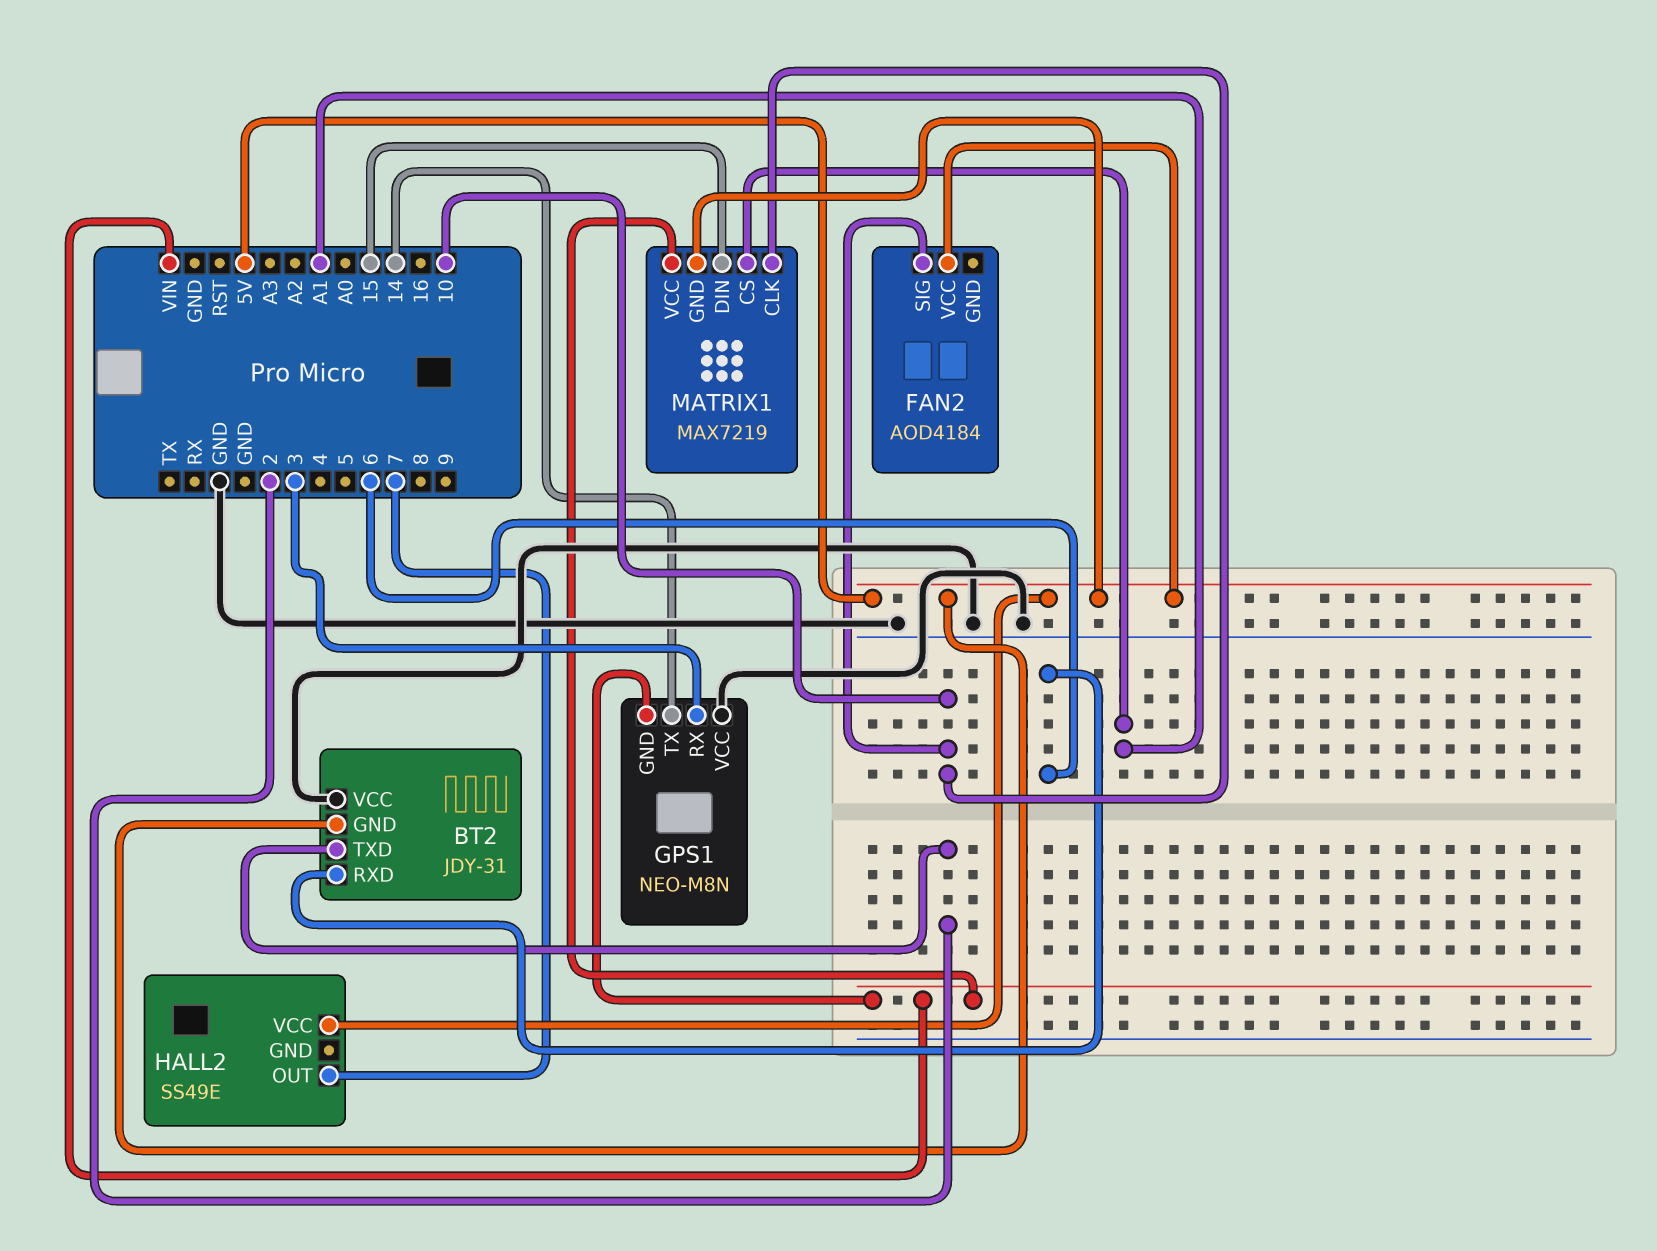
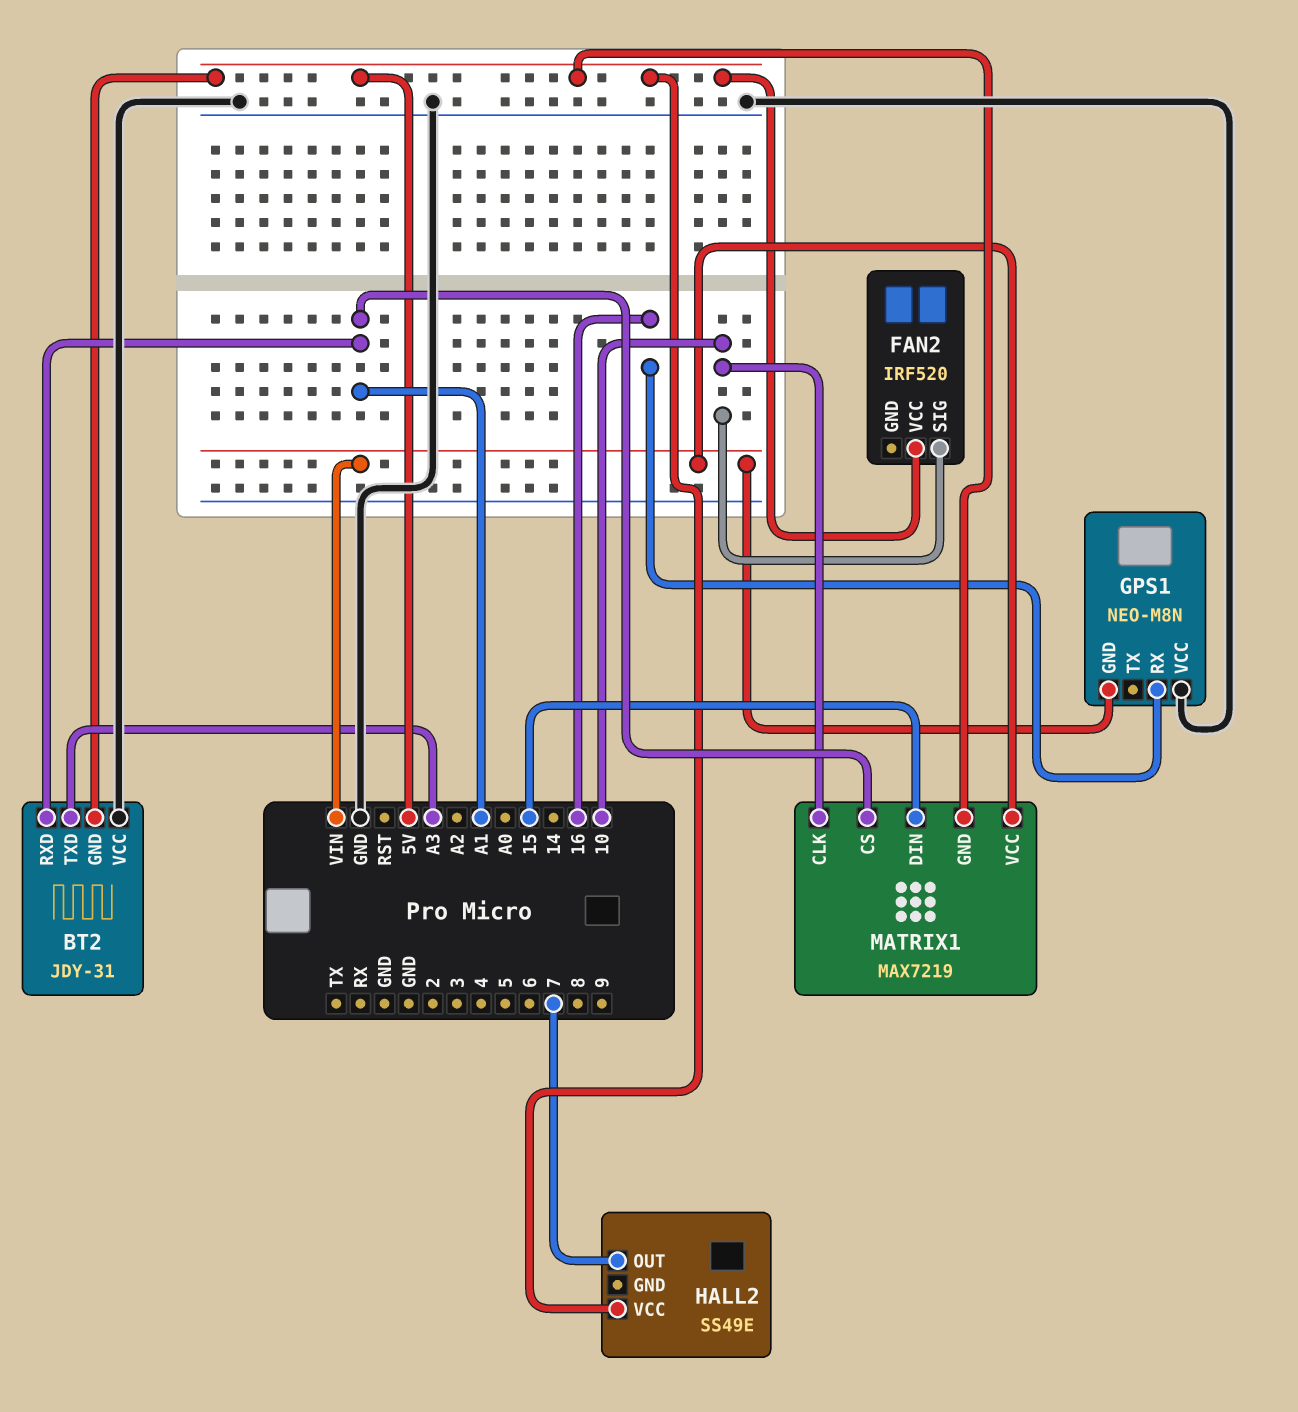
BT2 pin RXD: 6 -> A1
BT2 pin TXD: 2 -> A3
FAN2: AOD4184 -> IRF520
GPS1 pin RX: 3 -> 16
GPS1 pin TX: 14 -> none

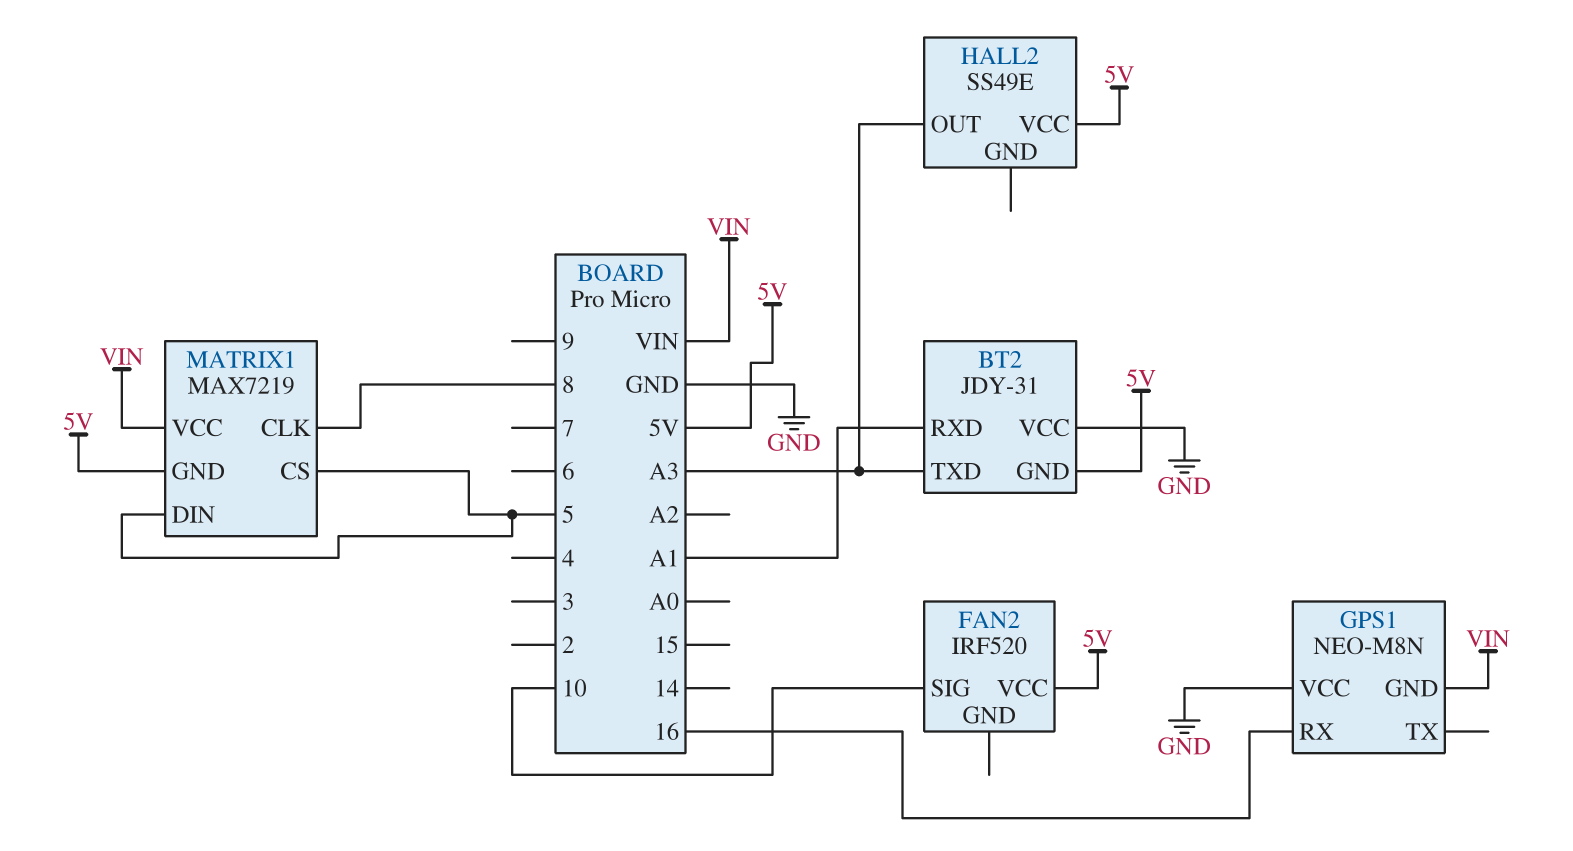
HALL2 pin OUT: 7 -> A3
MATRIX1 pin CLK: 10 -> 8
MATRIX1 pin CS: A1 -> 5
MATRIX1 pin DIN: 15 -> 5

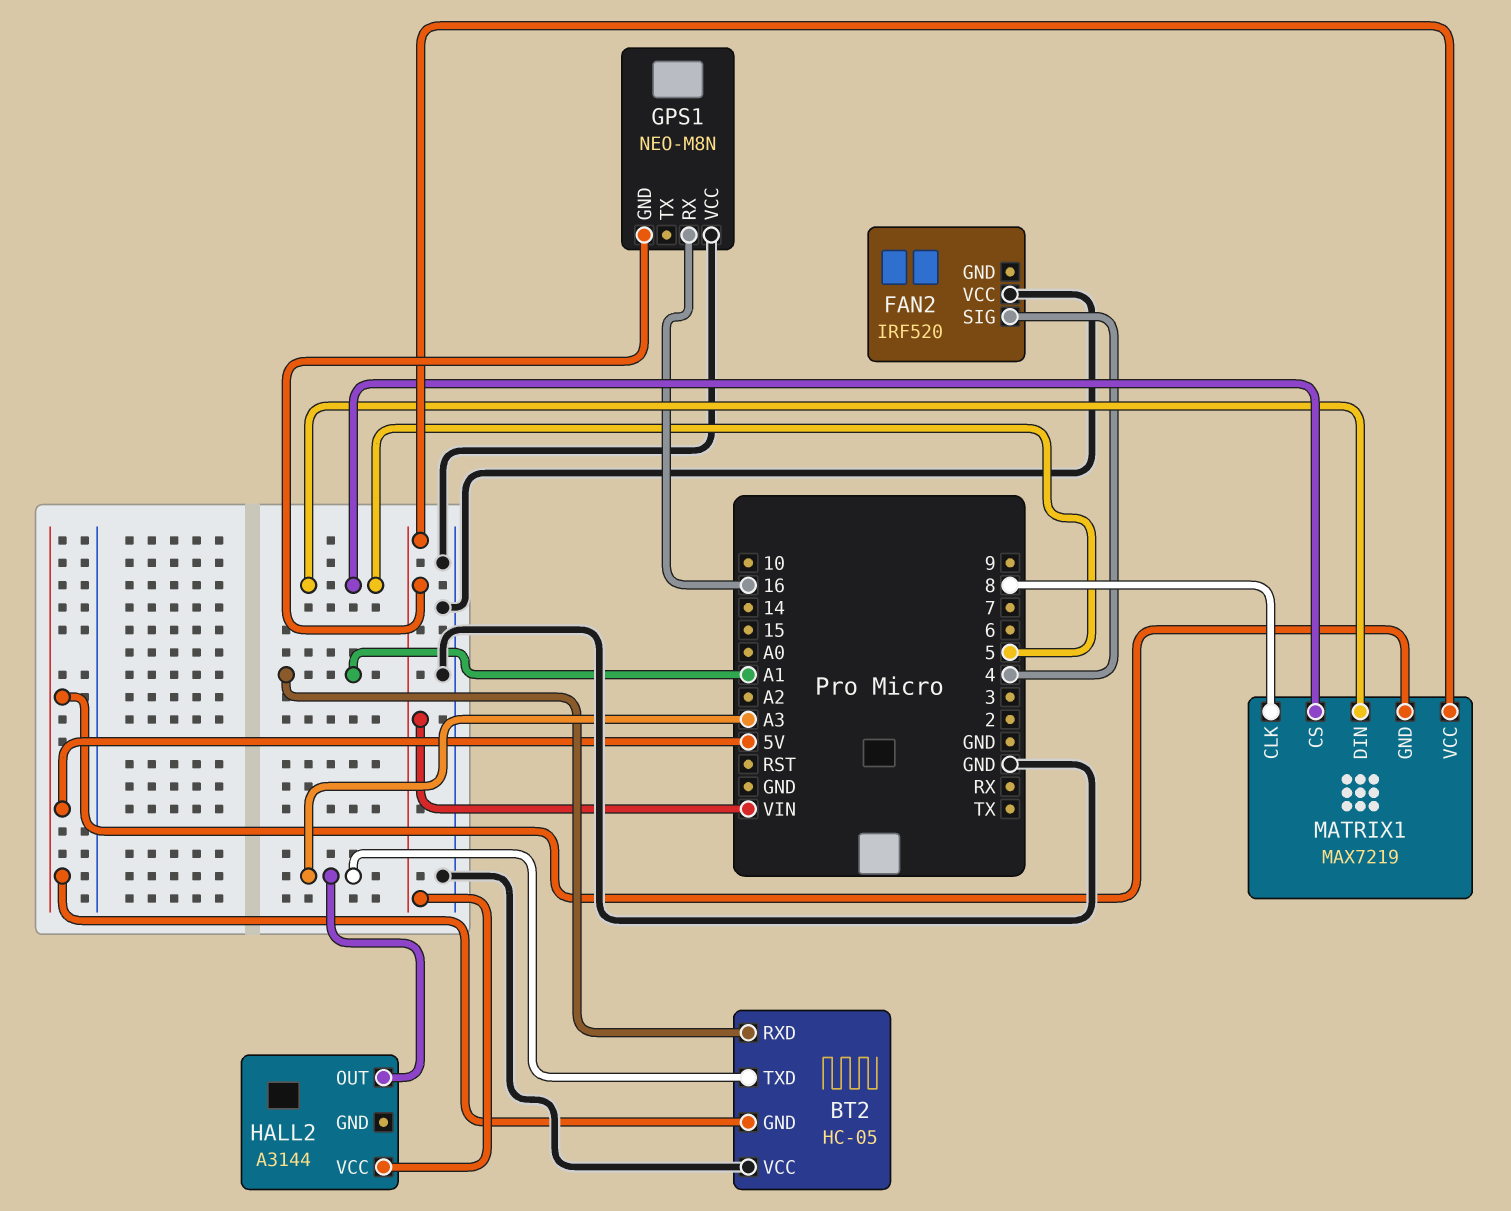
BT2: JDY-31 -> HC-05
FAN2 pin SIG: 10 -> 4
FAN2 pin VCC: 5V -> GND
HALL2: SS49E -> A3144
HALL2 pin VCC: 5V -> VIN

